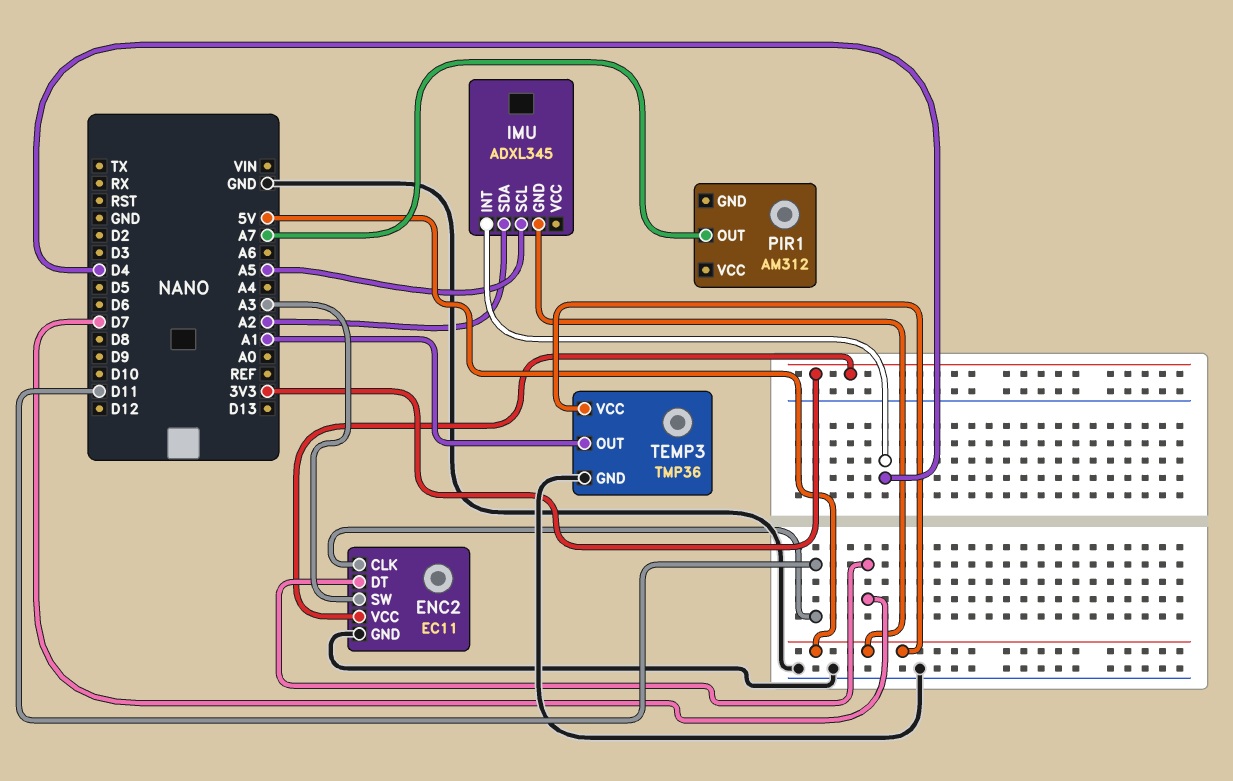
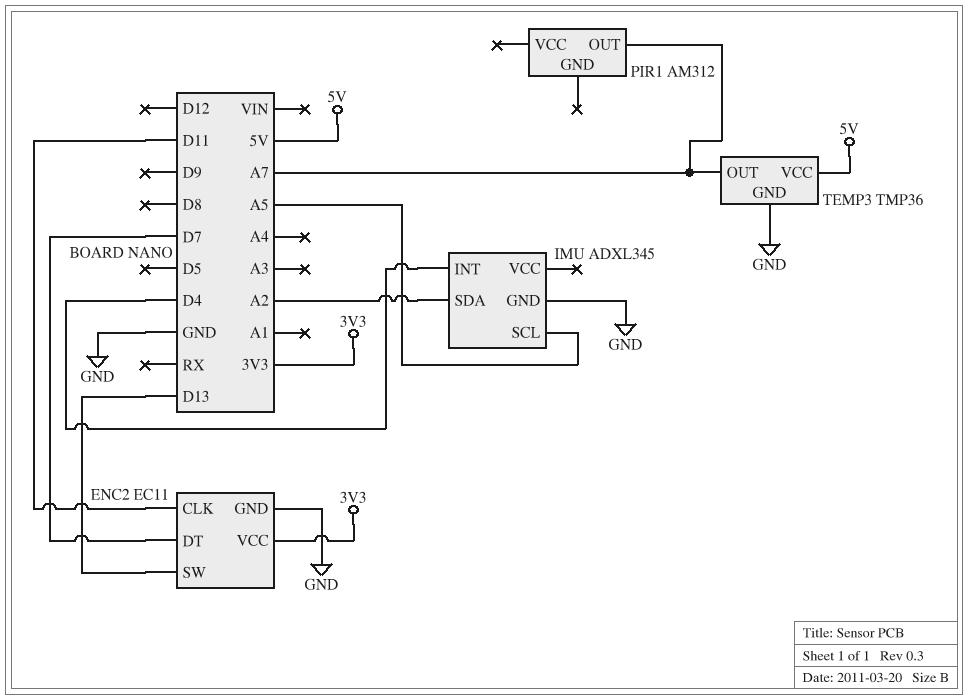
ENC2 pin SW: A3 -> D13
IMU pin GND: 5V -> GND
TEMP3 pin OUT: A1 -> A7

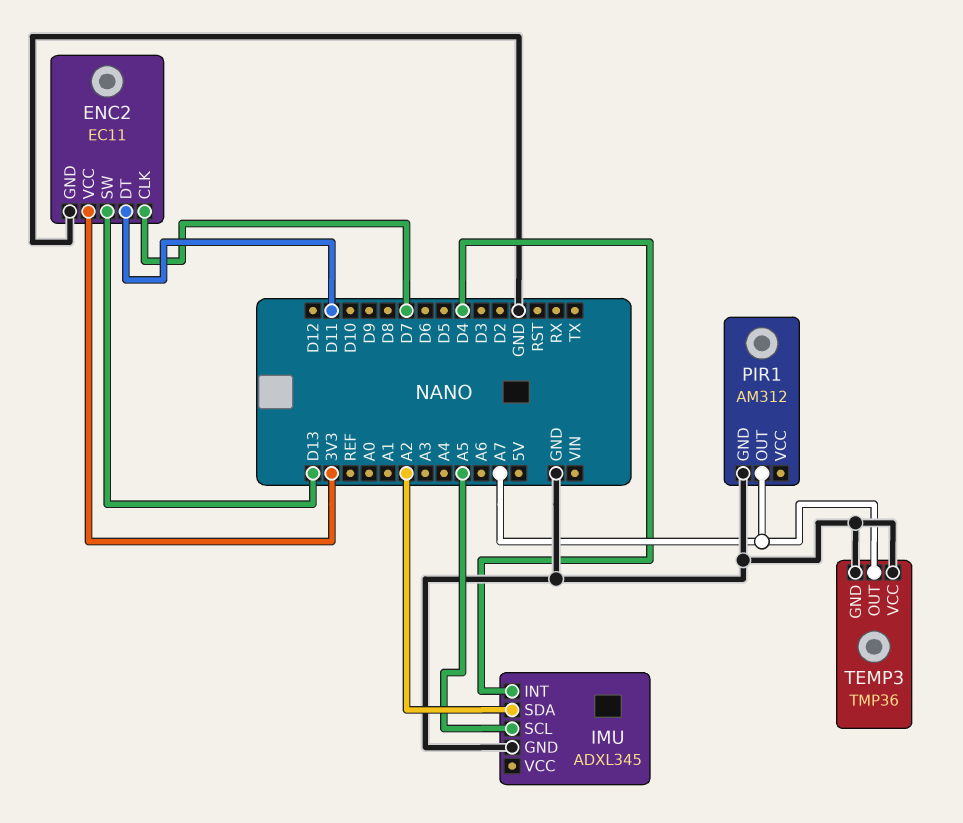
ENC2 pin CLK: D11 -> D7
ENC2 pin DT: D7 -> D11
PIR1 pin GND: none -> GND
TEMP3 pin VCC: 5V -> GND

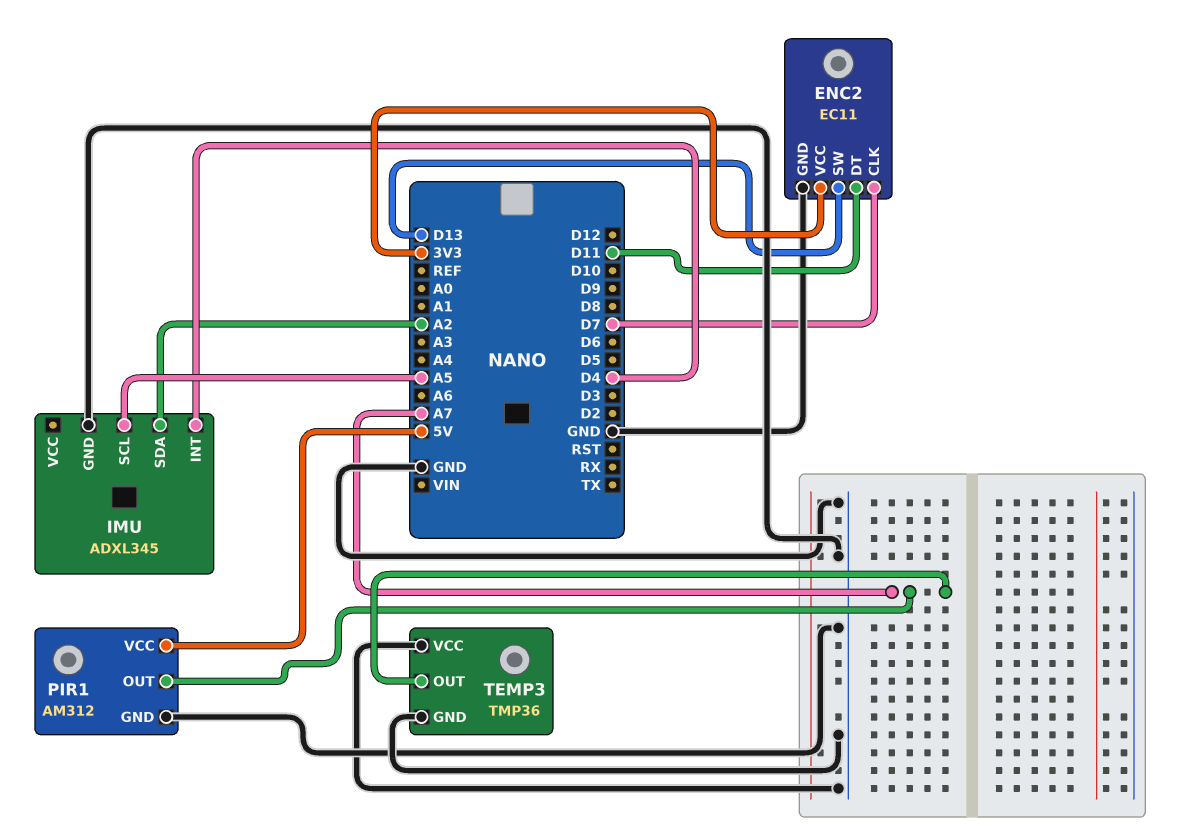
PIR1 pin VCC: none -> 5V

